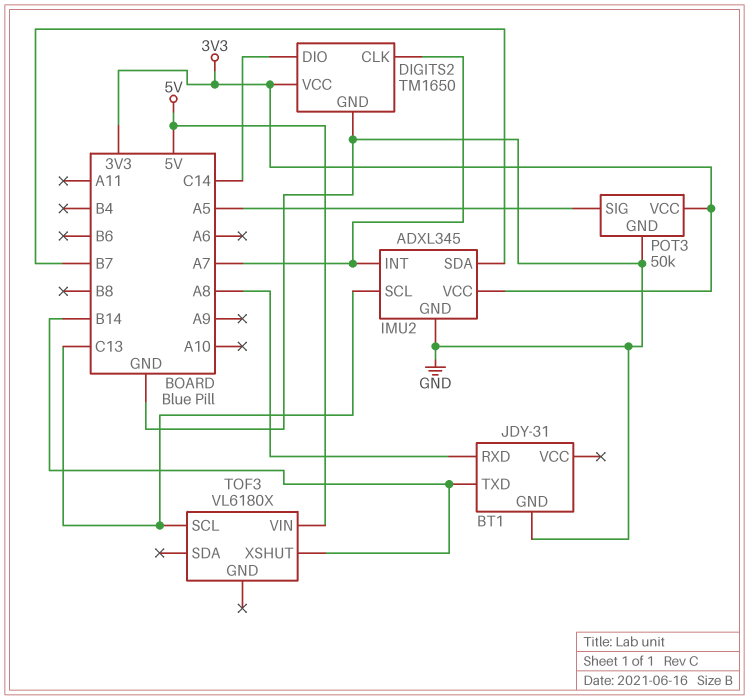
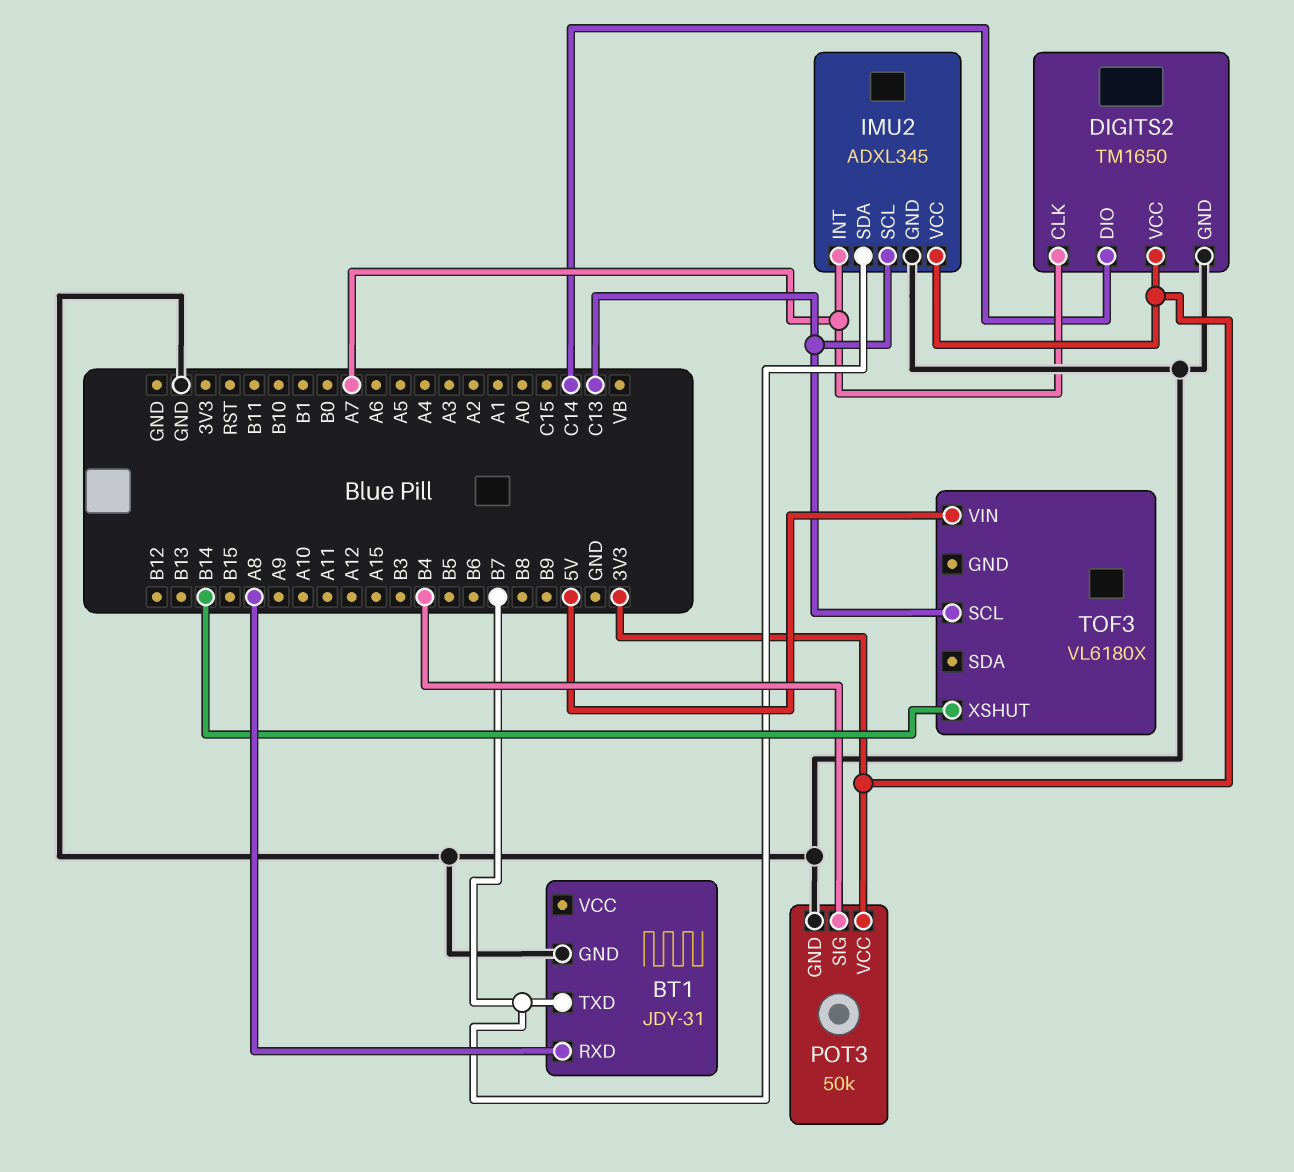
BT1 pin TXD: B14 -> B7
POT3 pin SIG: A5 -> B4

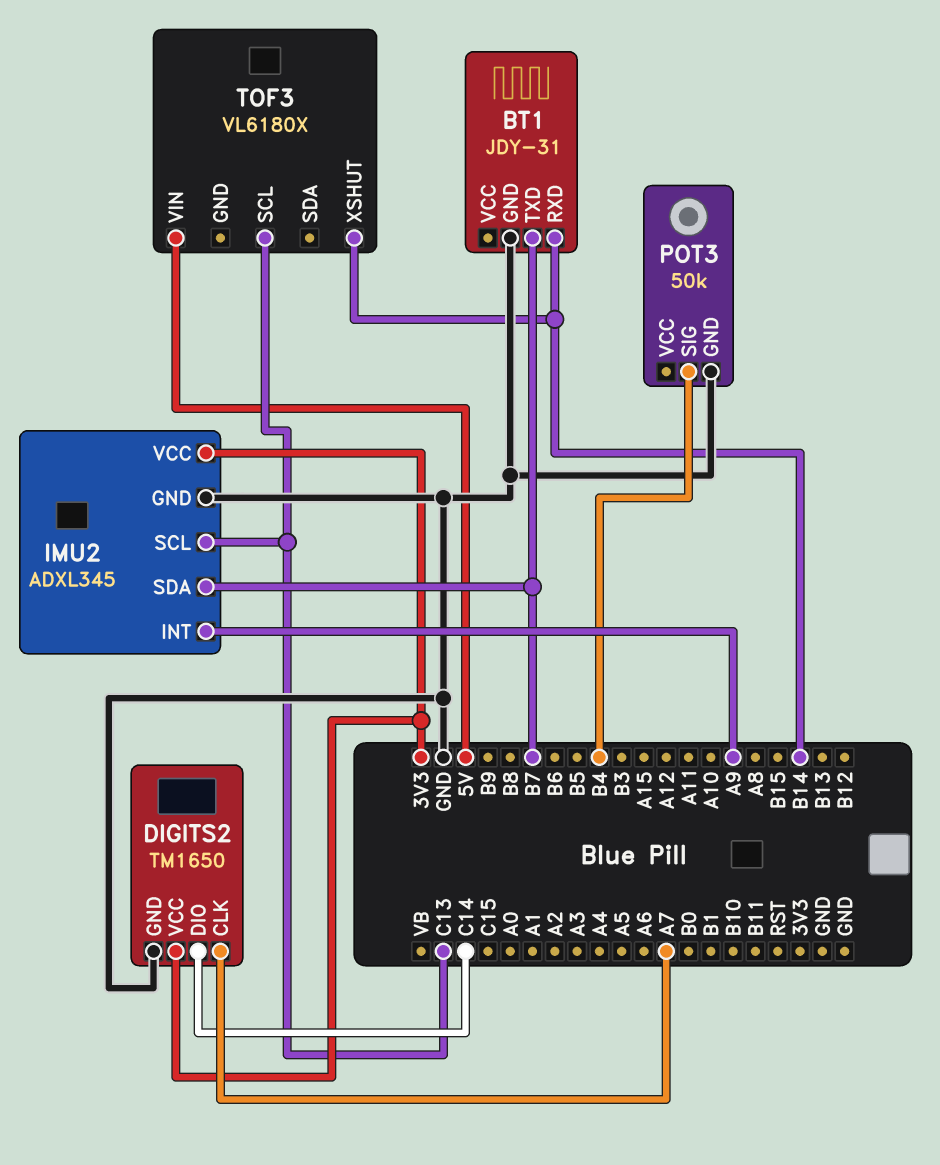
BT1 pin RXD: A8 -> B14
IMU2 pin INT: A7 -> A9
POT3 pin VCC: 3V3 -> none

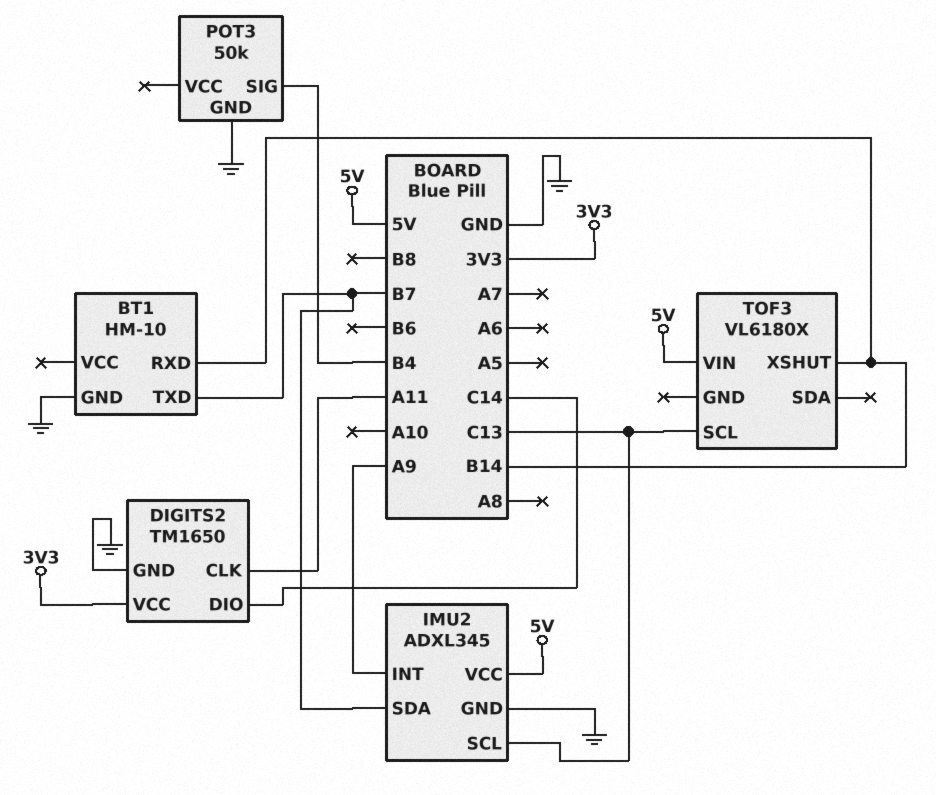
BT1: JDY-31 -> HM-10
DIGITS2 pin CLK: A7 -> A11
IMU2 pin VCC: 3V3 -> 5V

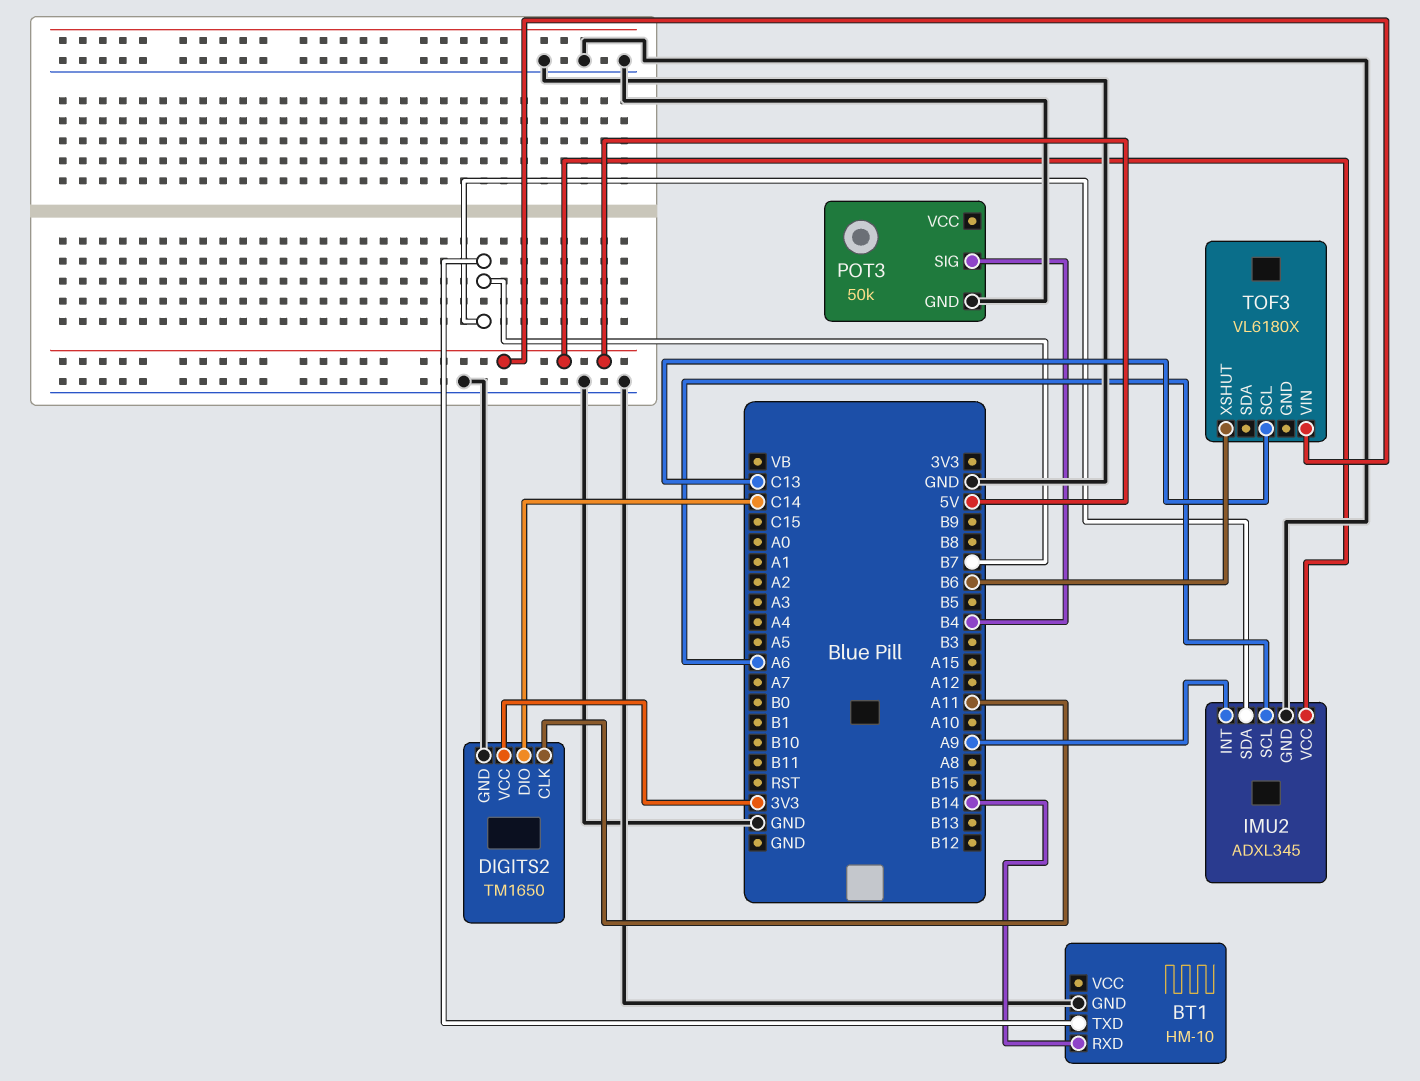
IMU2 pin SCL: C13 -> A6
TOF3 pin XSHUT: B14 -> B6

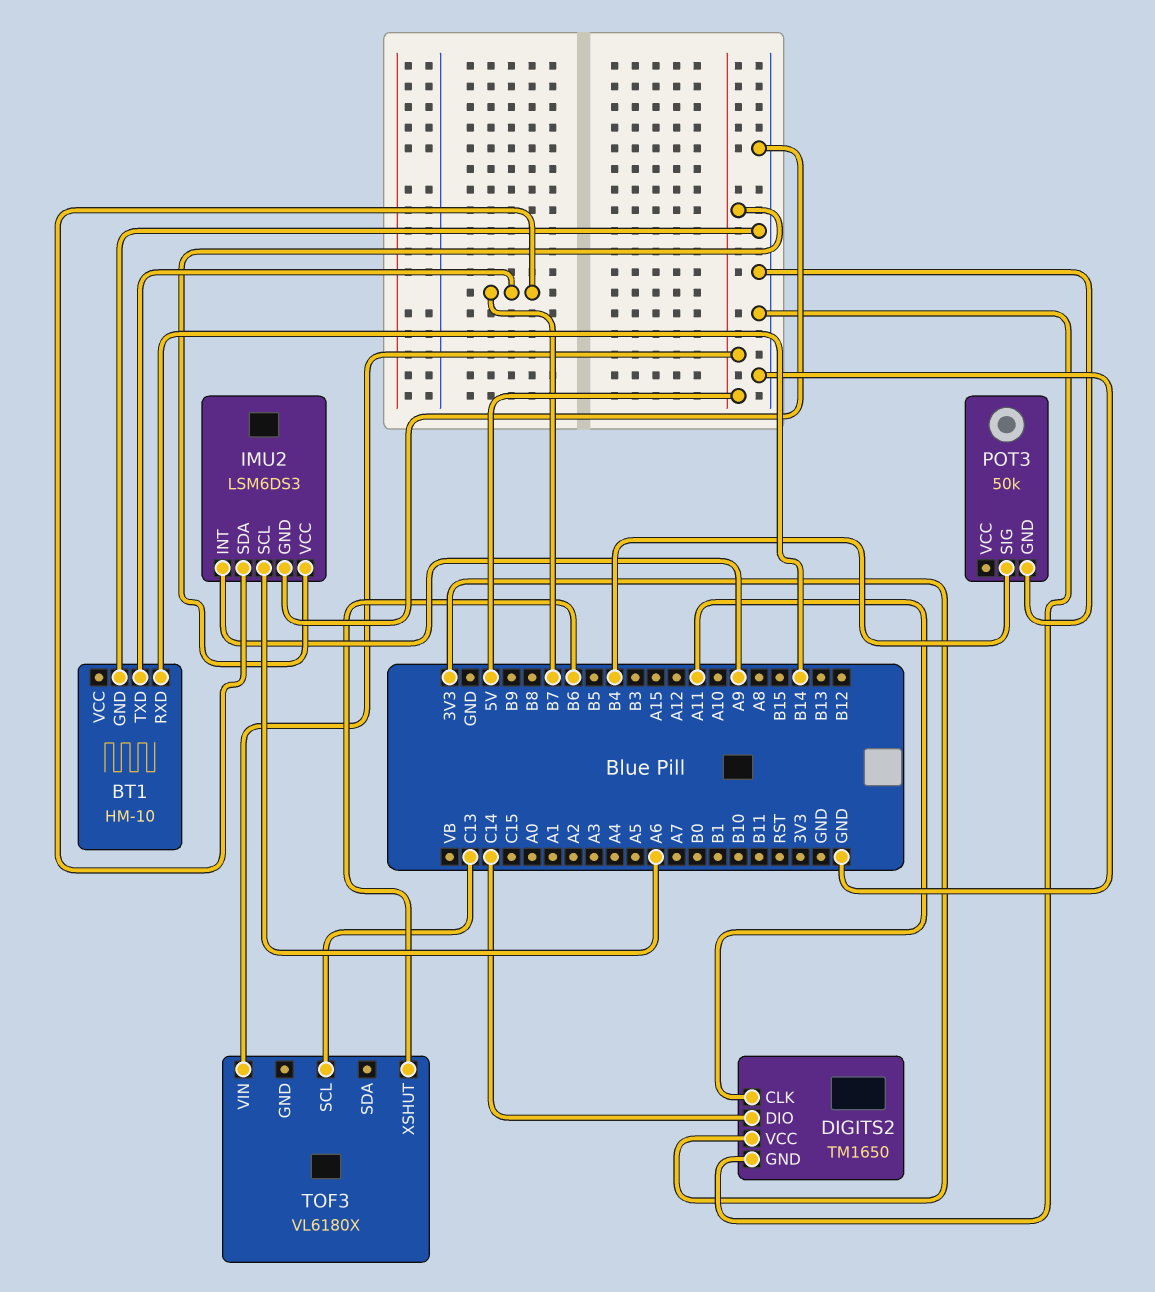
IMU2: ADXL345 -> LSM6DS3

